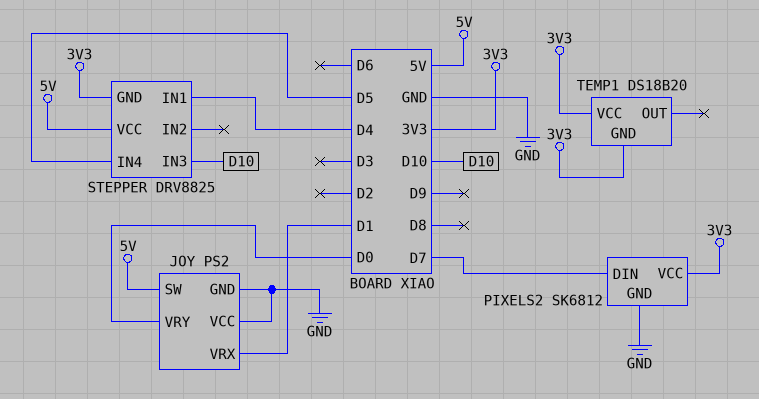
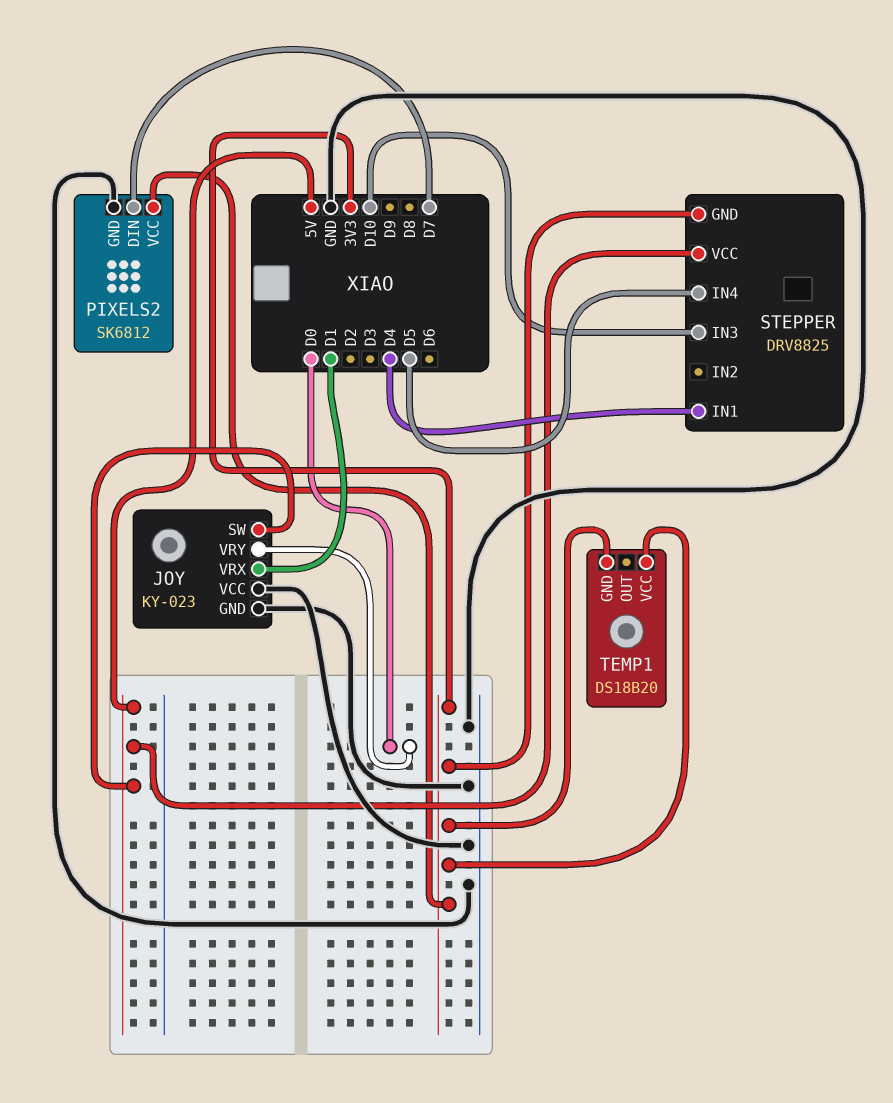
JOY: PS2 -> KY-023

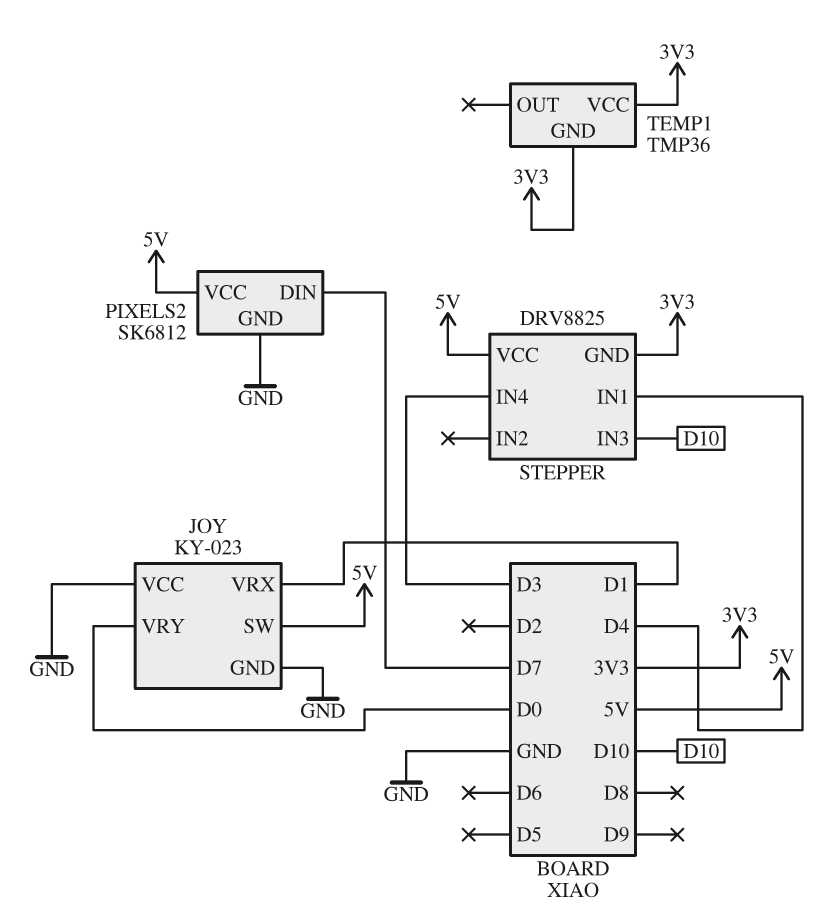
PIXELS2 pin VCC: 3V3 -> 5V
STEPPER pin IN4: D5 -> D3
TEMP1: DS18B20 -> TMP36

